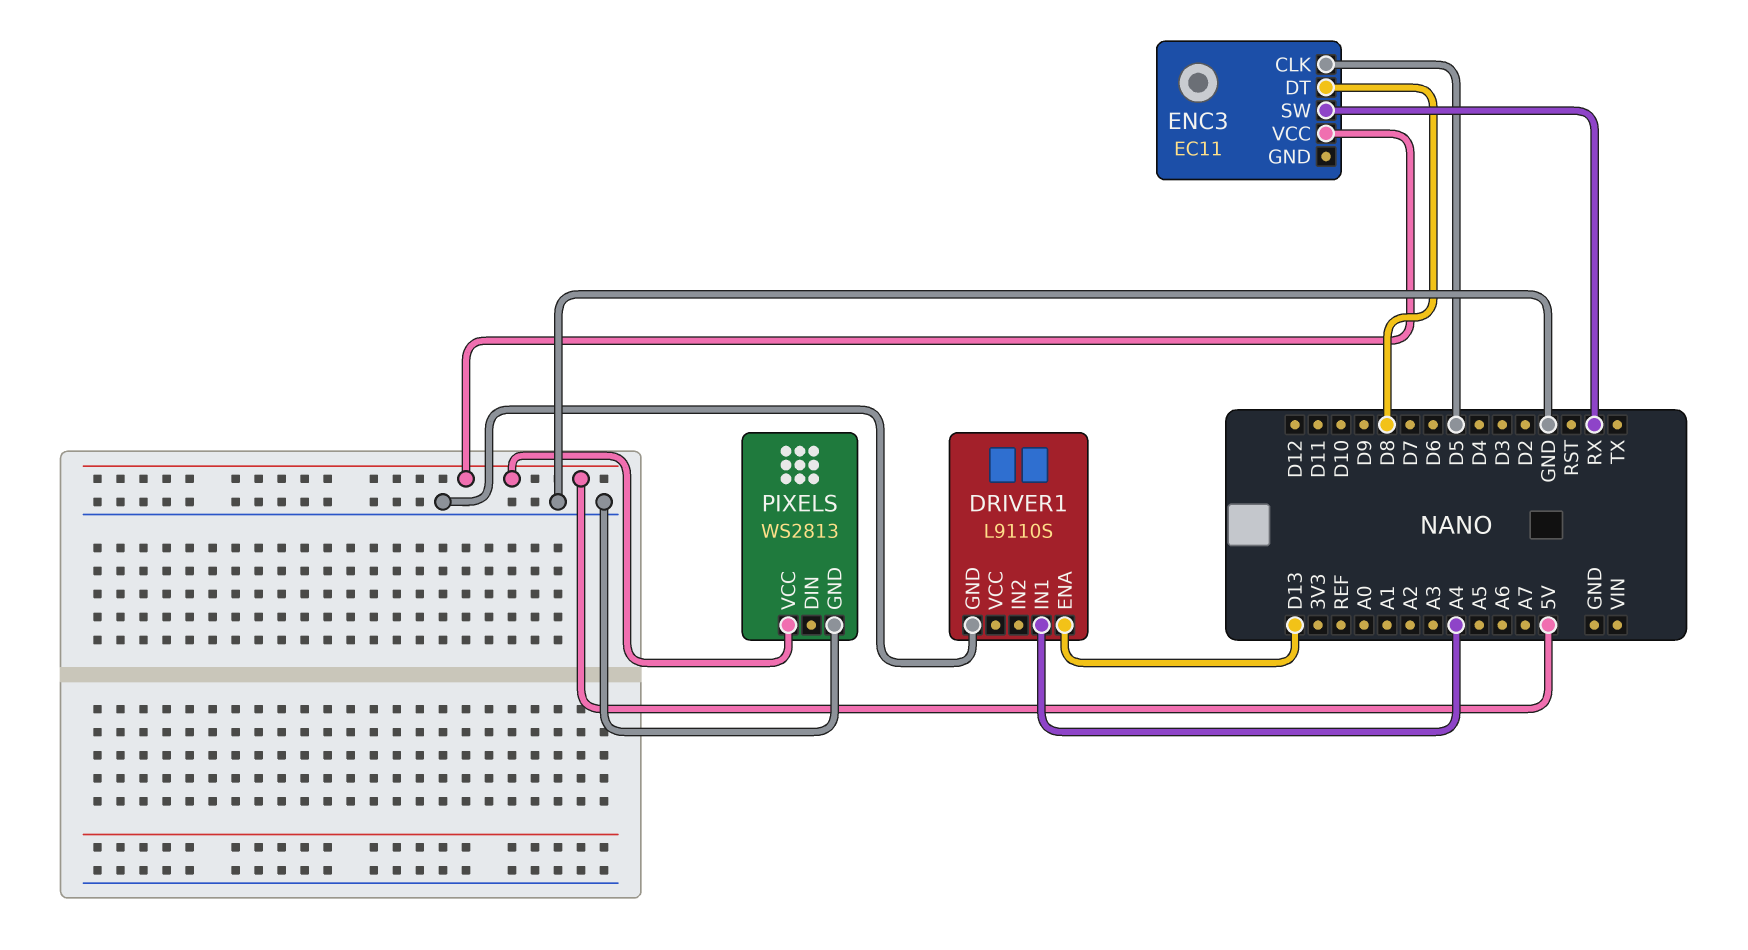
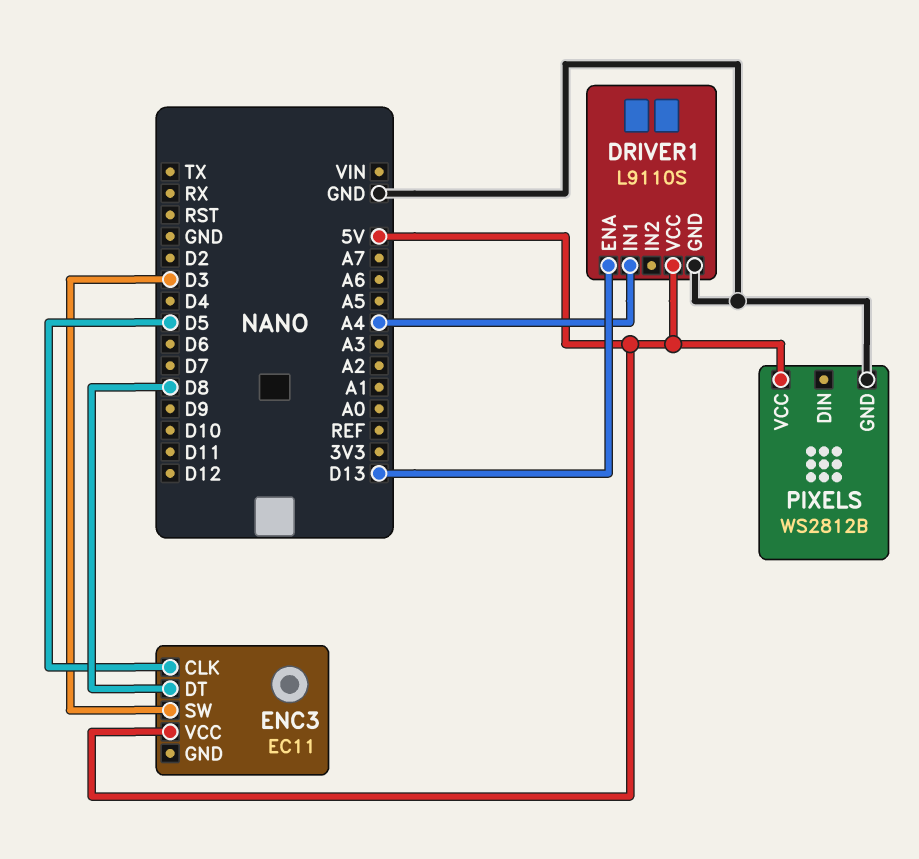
DRIVER1 pin VCC: none -> 5V
ENC3 pin SW: RX -> D3
PIXELS: WS2813 -> WS2812B

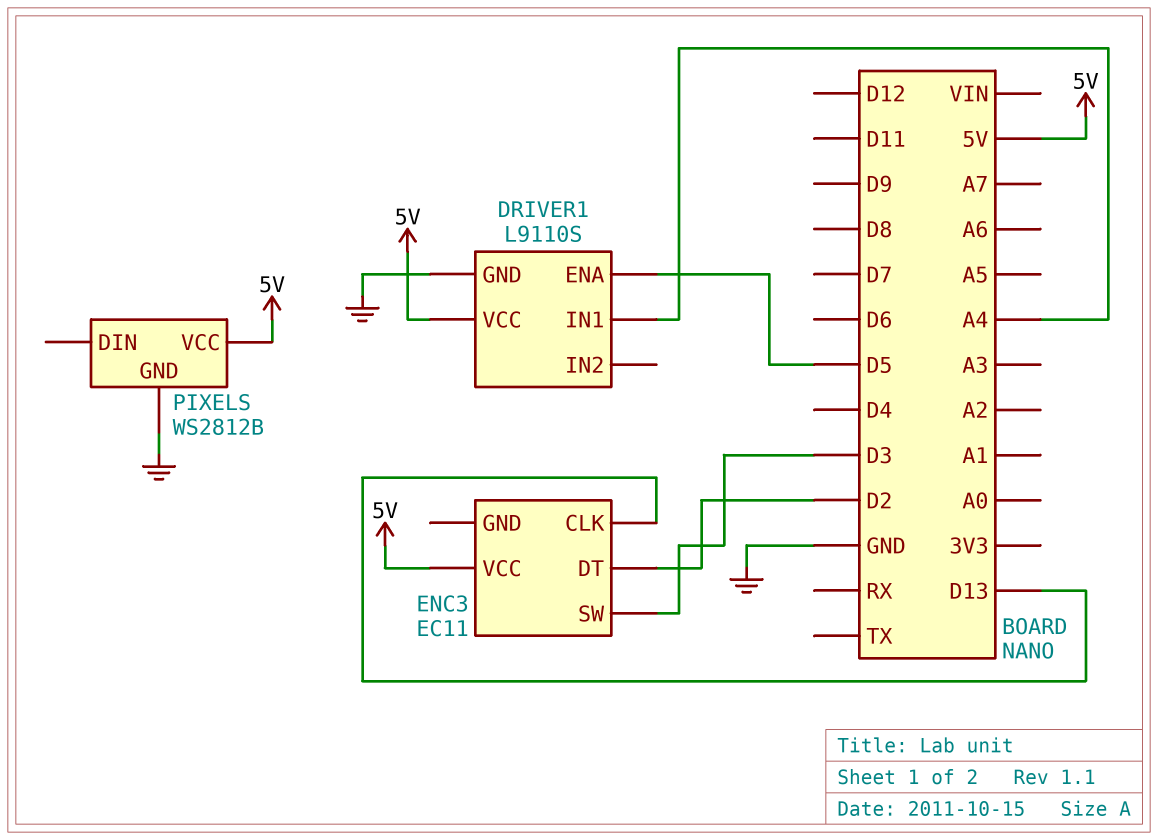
DRIVER1 pin ENA: D13 -> D5
ENC3 pin CLK: D5 -> D13
ENC3 pin DT: D8 -> D2

